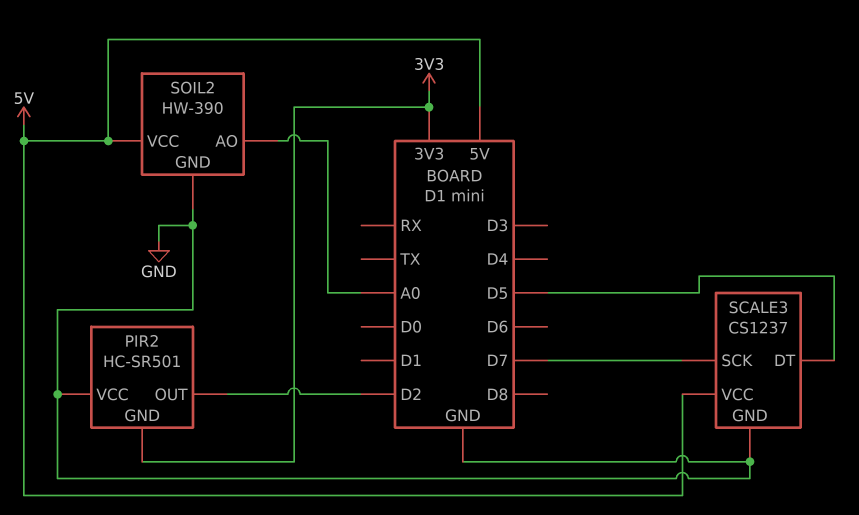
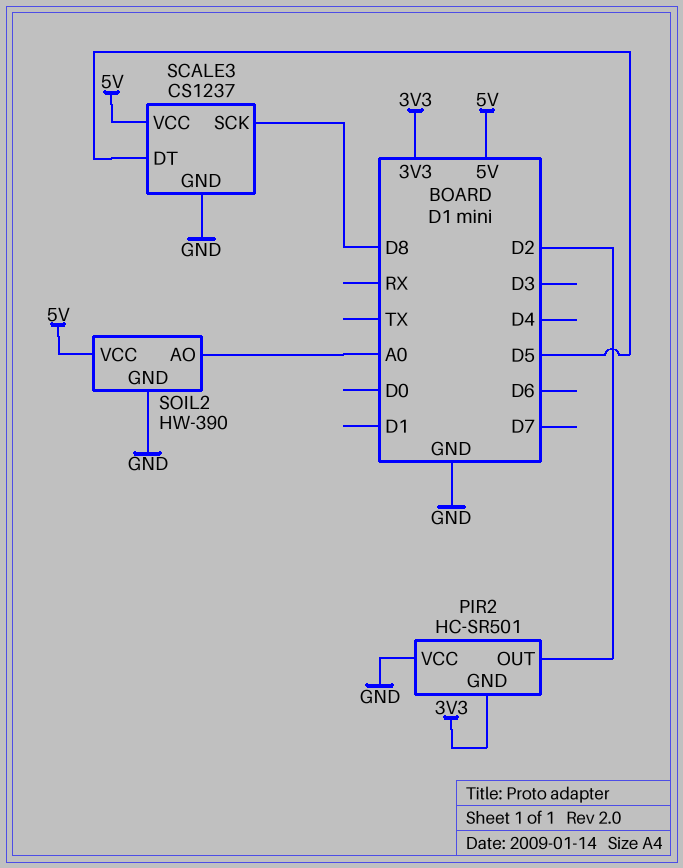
SCALE3 pin SCK: D7 -> D8

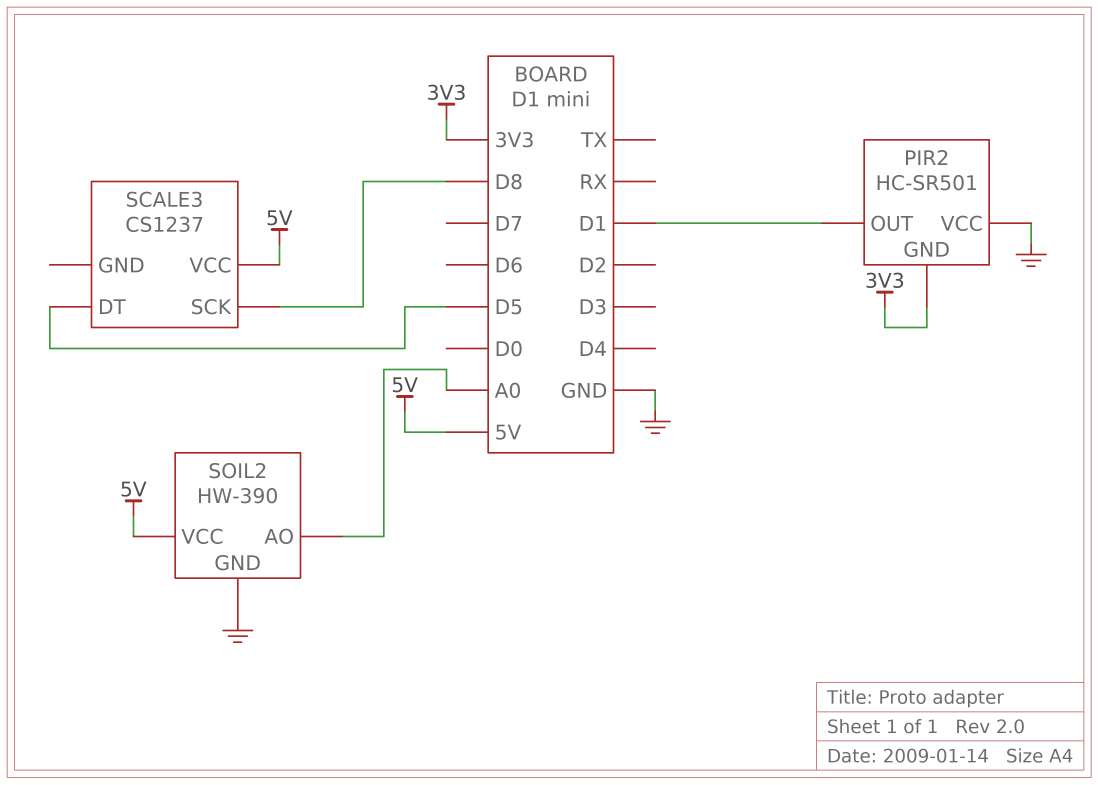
PIR2 pin OUT: D2 -> D1
SCALE3 pin GND: GND -> none

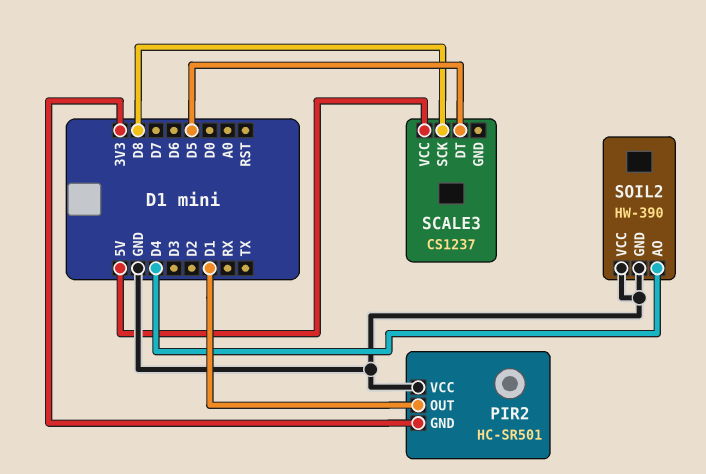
SOIL2 pin AO: A0 -> D4
SOIL2 pin VCC: 5V -> GND

